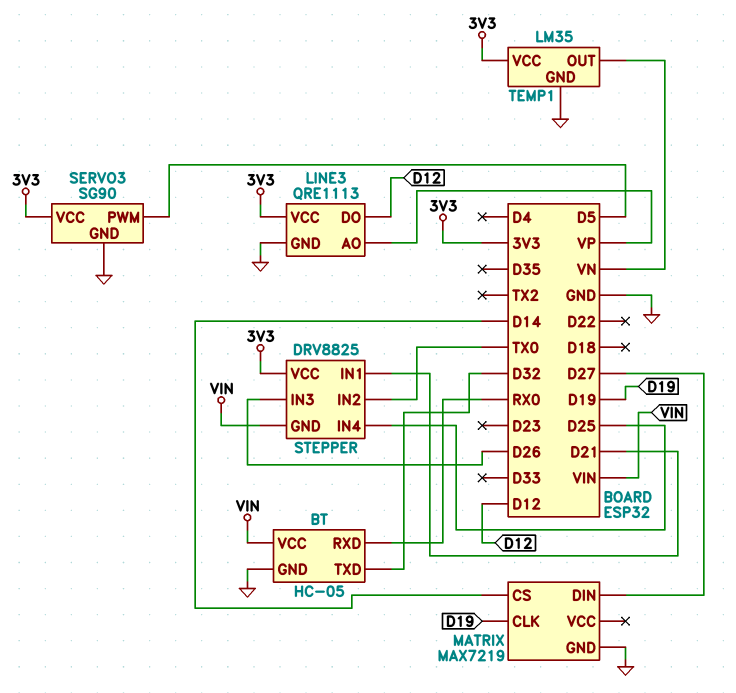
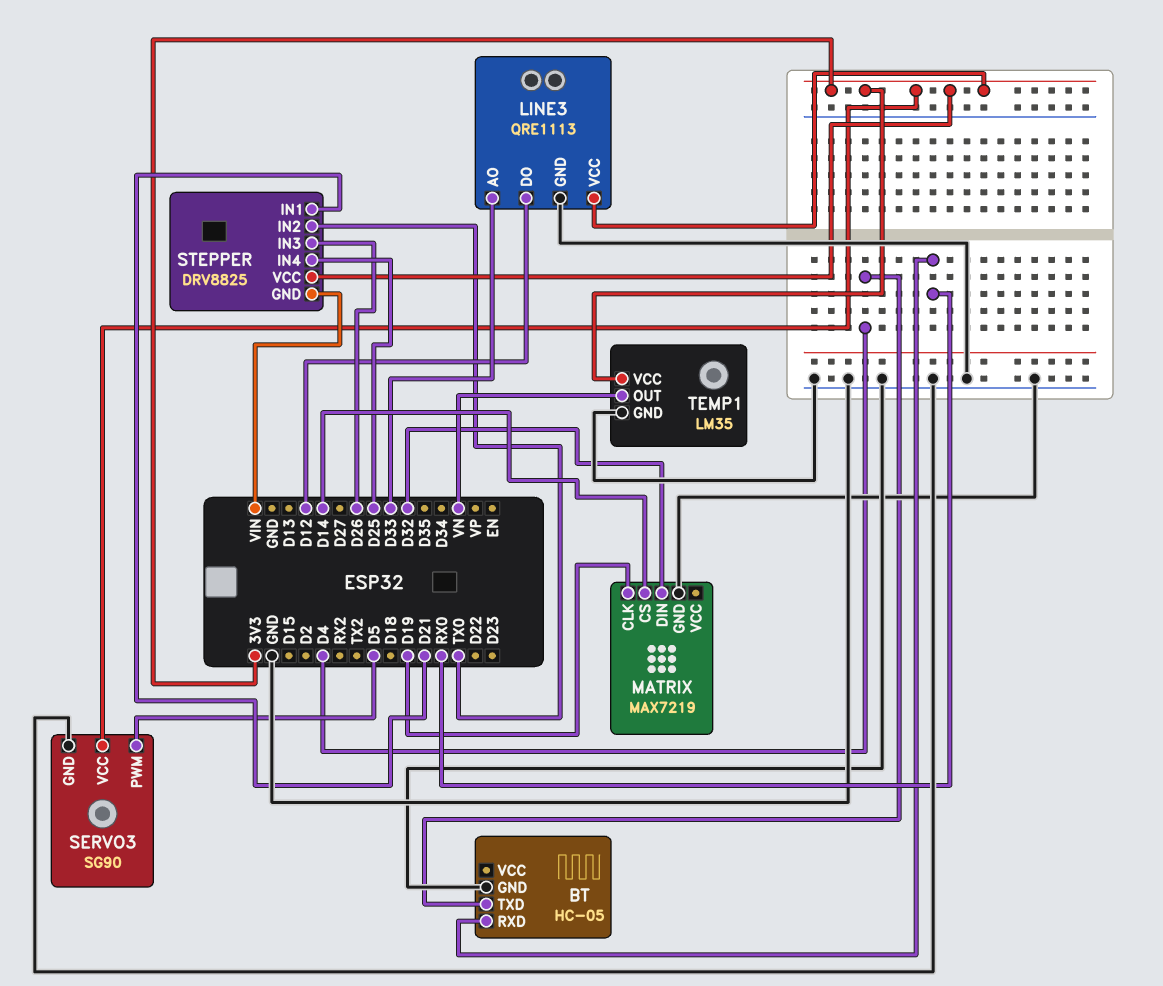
BT pin TXD: D32 -> D4
BT pin VCC: VIN -> none
LINE3 pin AO: VP -> D33
MATRIX pin DIN: D27 -> D32

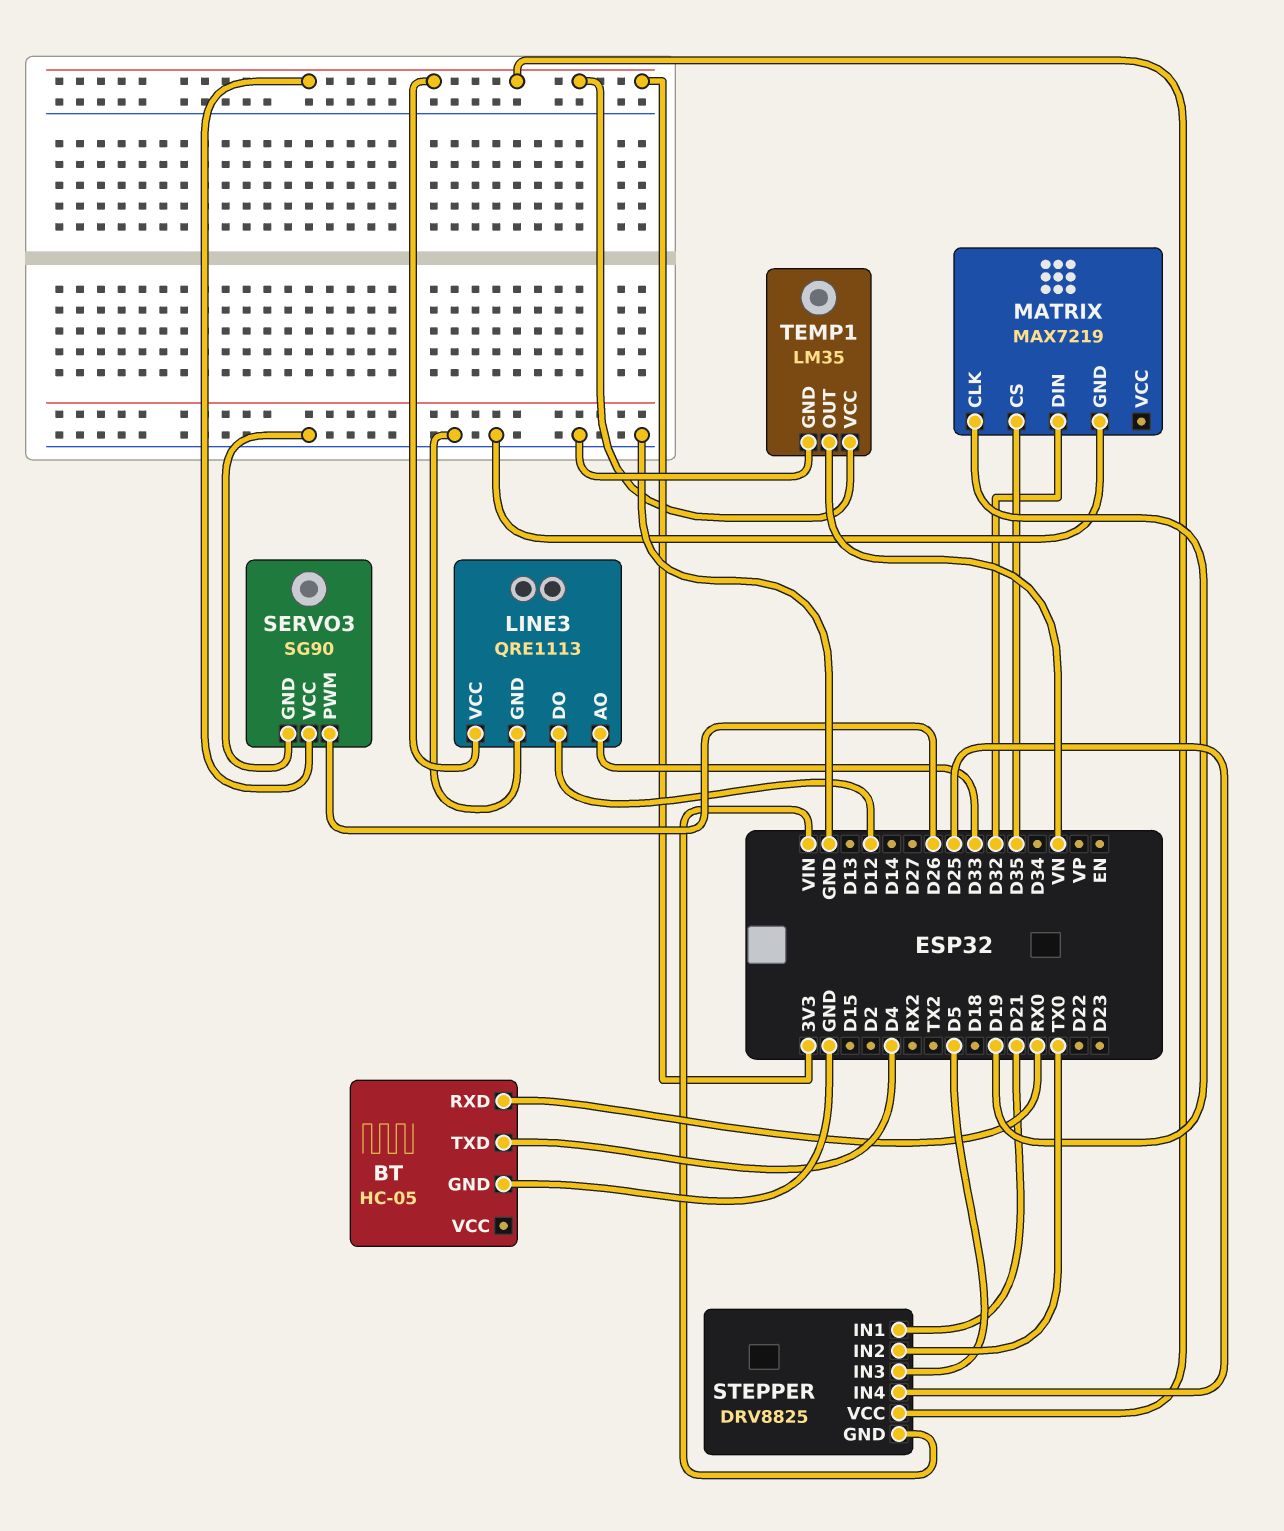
MATRIX pin CS: D14 -> D35
SERVO3 pin PWM: D5 -> D26
STEPPER pin IN3: D26 -> D5

